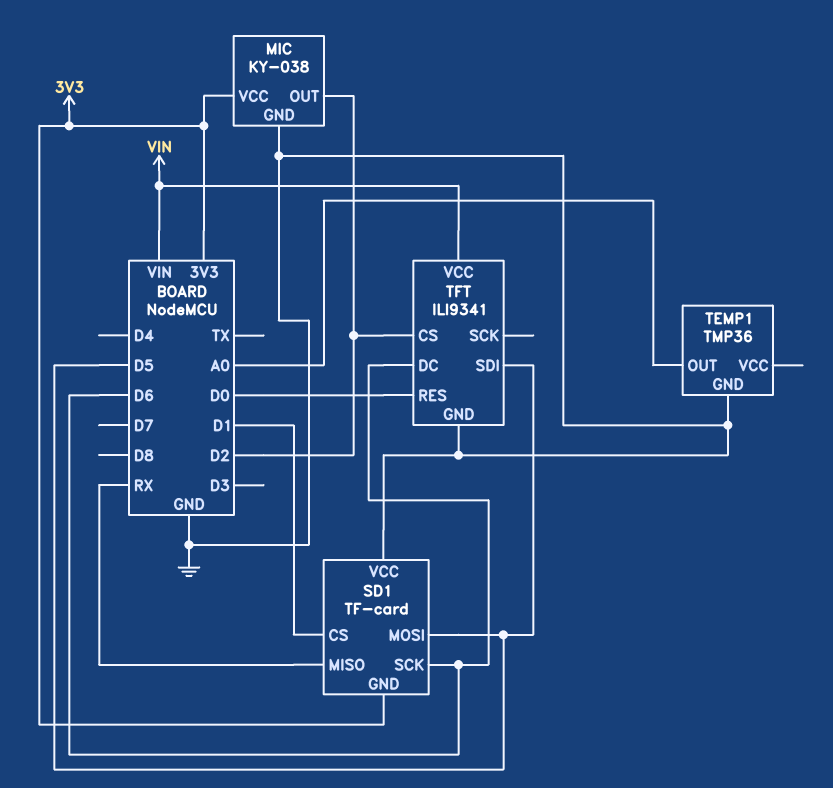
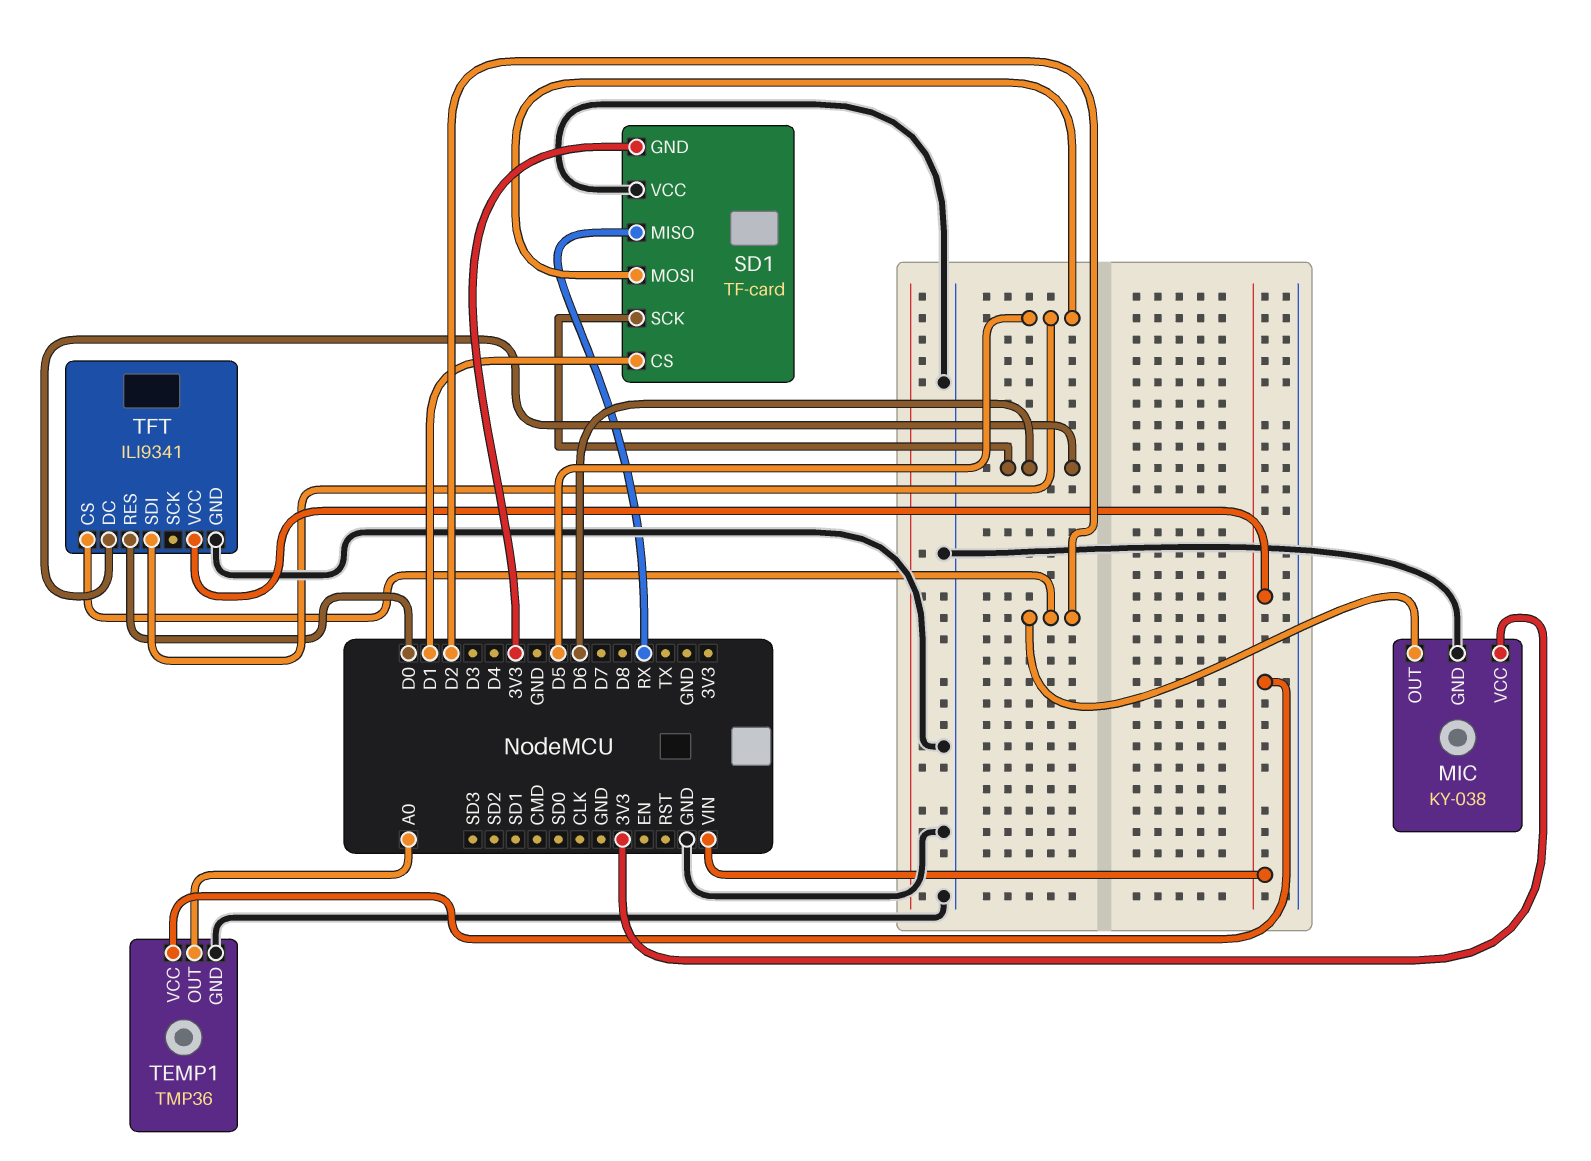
TEMP1 pin VCC: none -> VIN

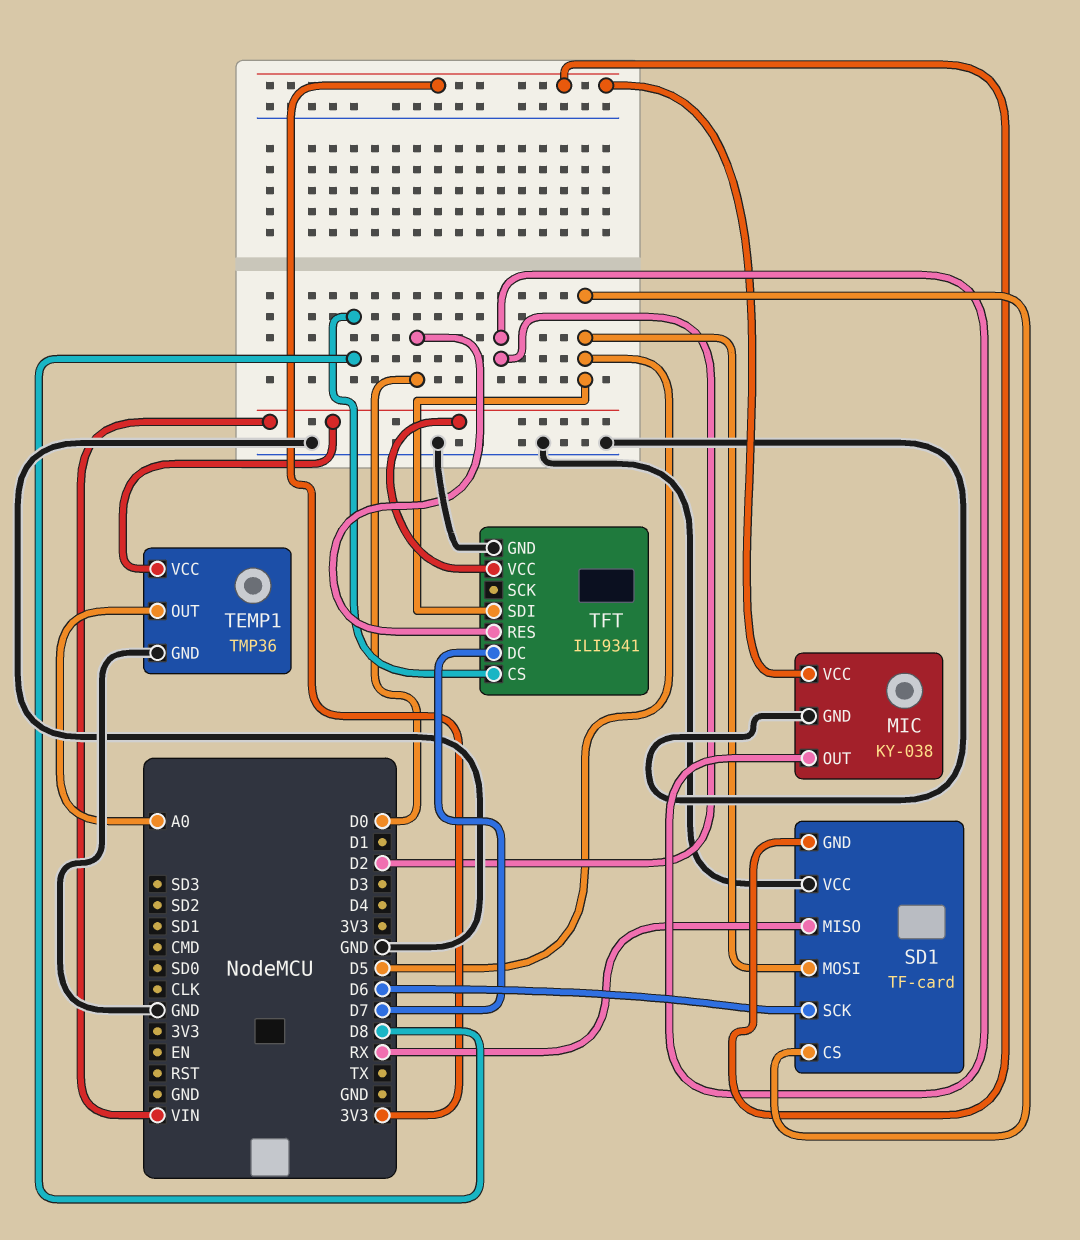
SD1 pin CS: D1 -> D5
TFT pin CS: D2 -> D8
TFT pin DC: D6 -> D7

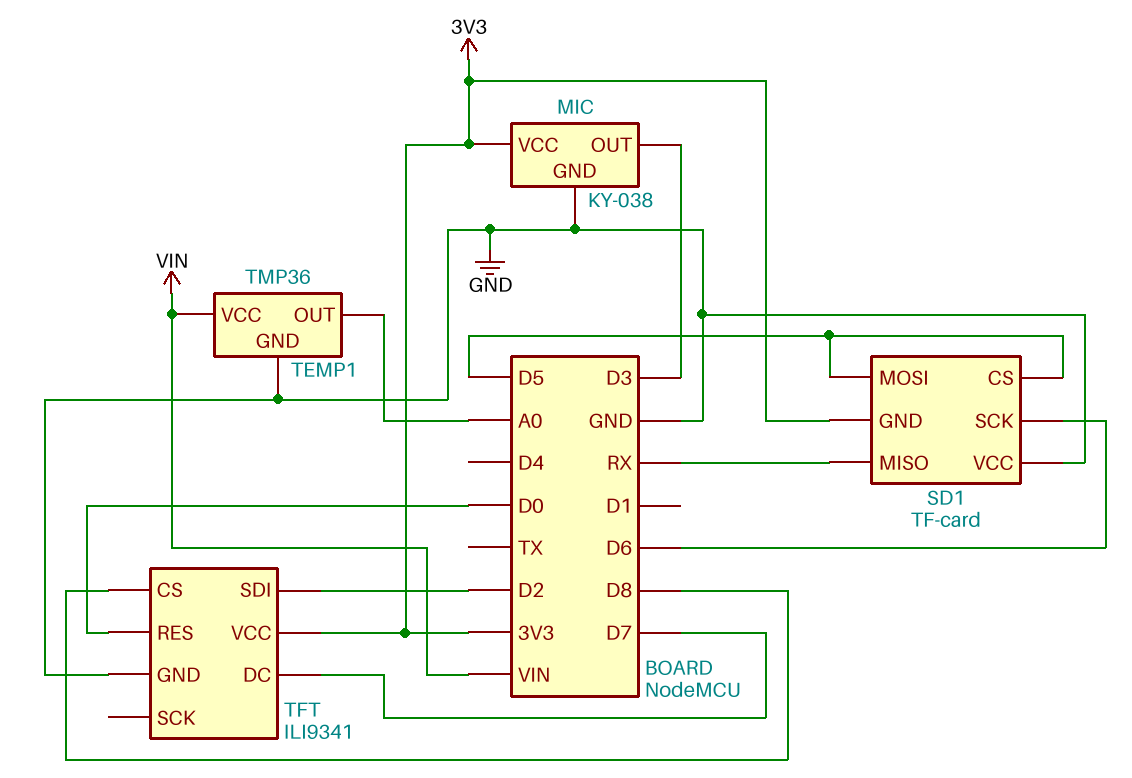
MIC pin OUT: D2 -> D3
TFT pin SDI: D5 -> D2
TFT pin VCC: VIN -> 3V3

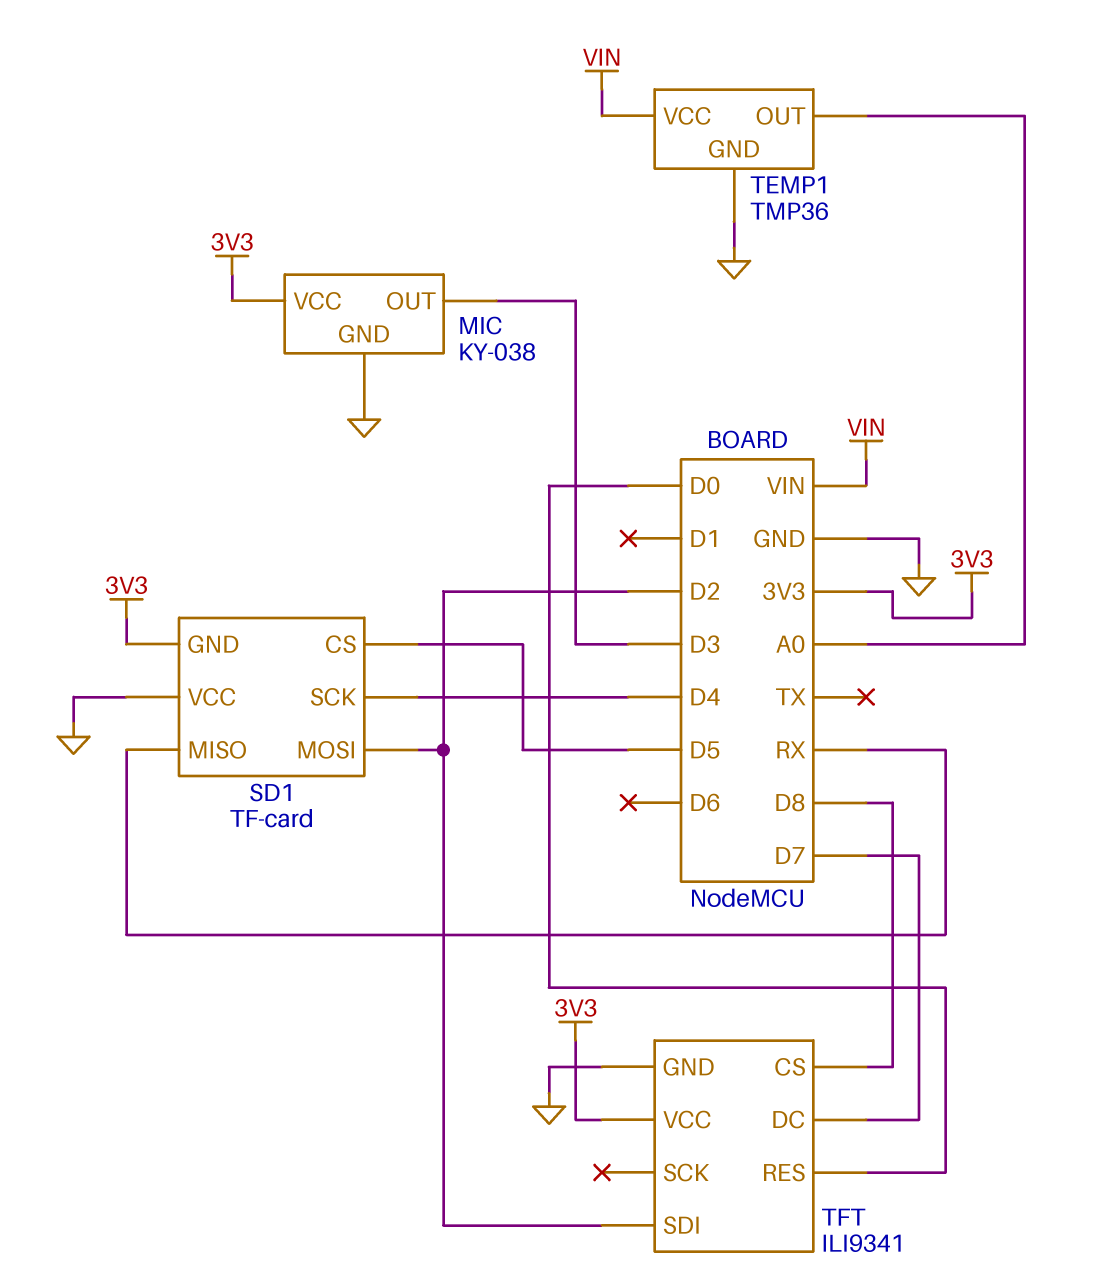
SD1 pin MOSI: D5 -> D2
SD1 pin SCK: D6 -> D4

